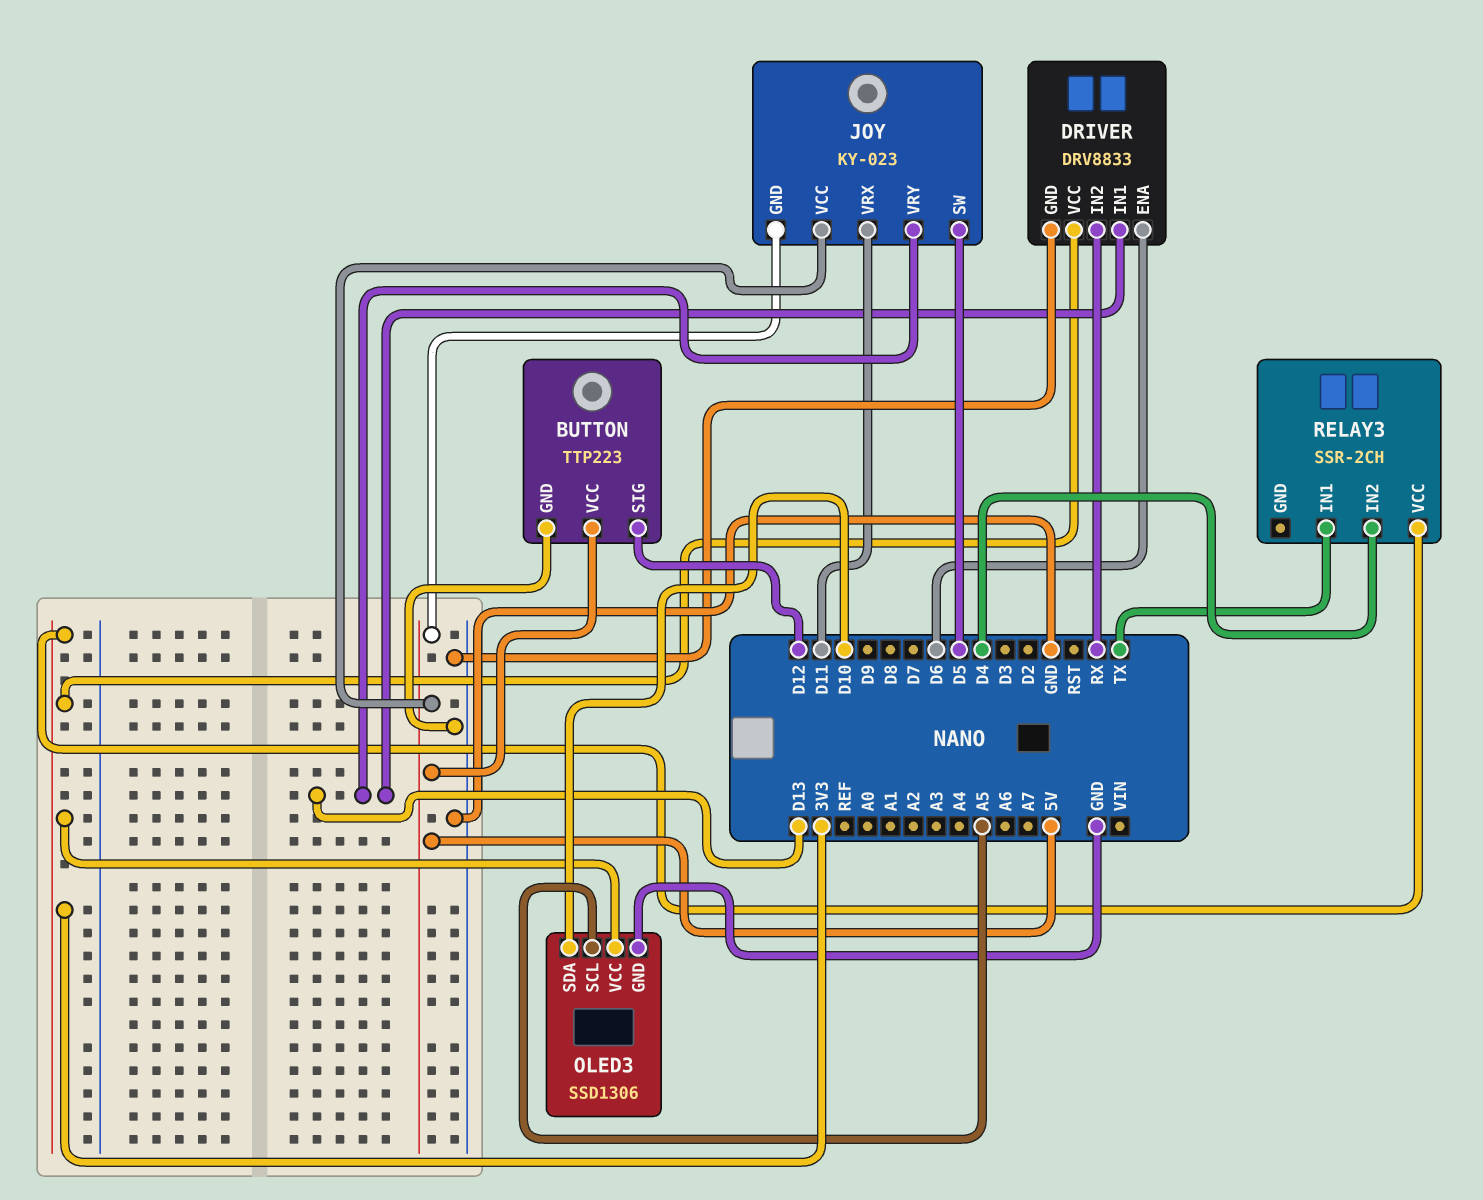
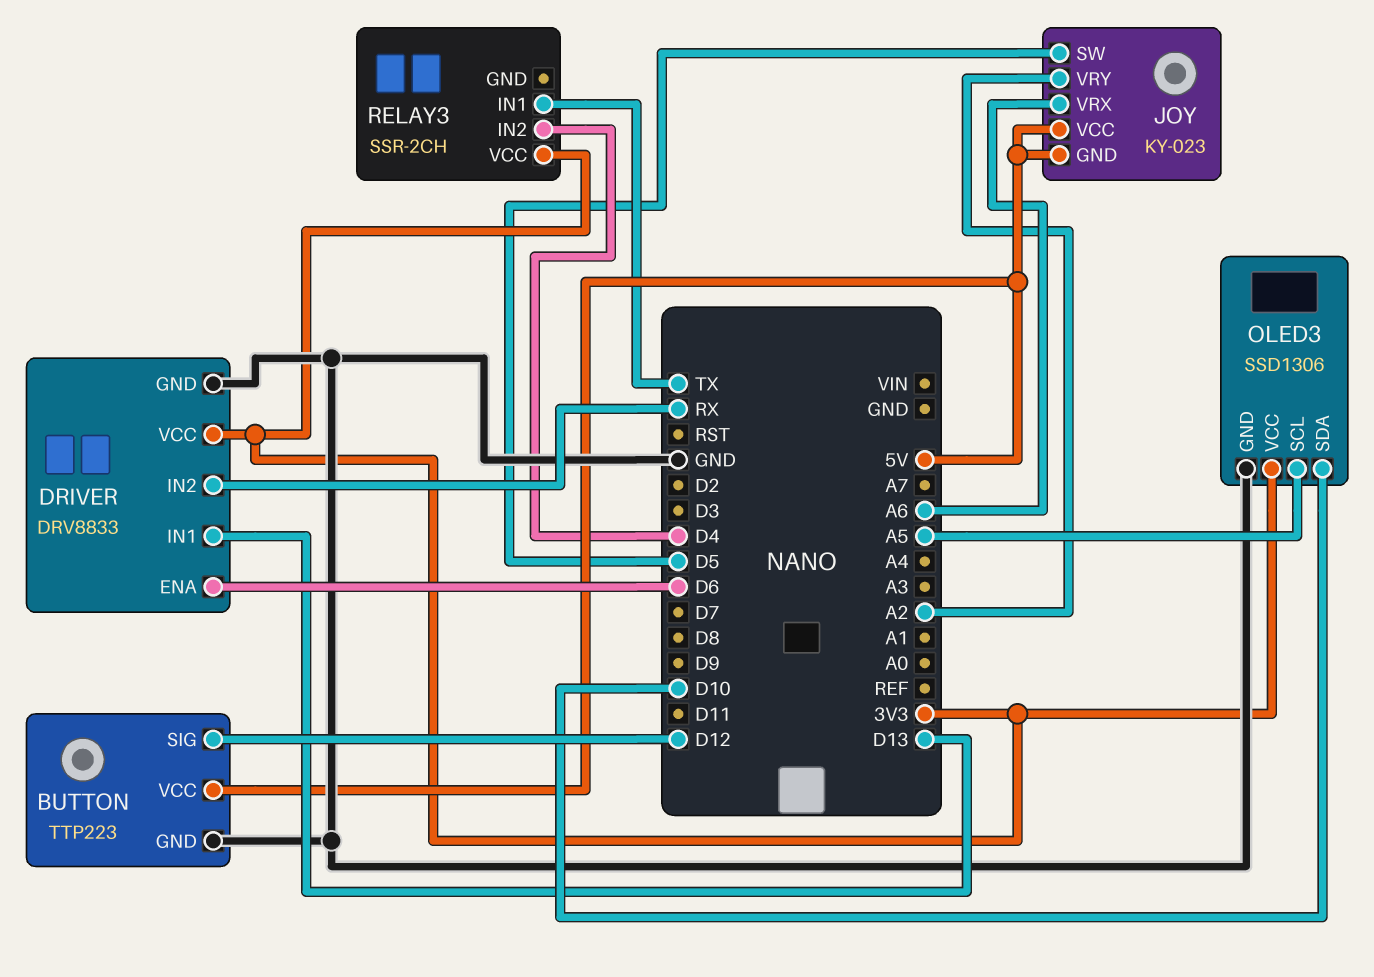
JOY pin VRX: D11 -> A6
JOY pin VRY: D13 -> A2

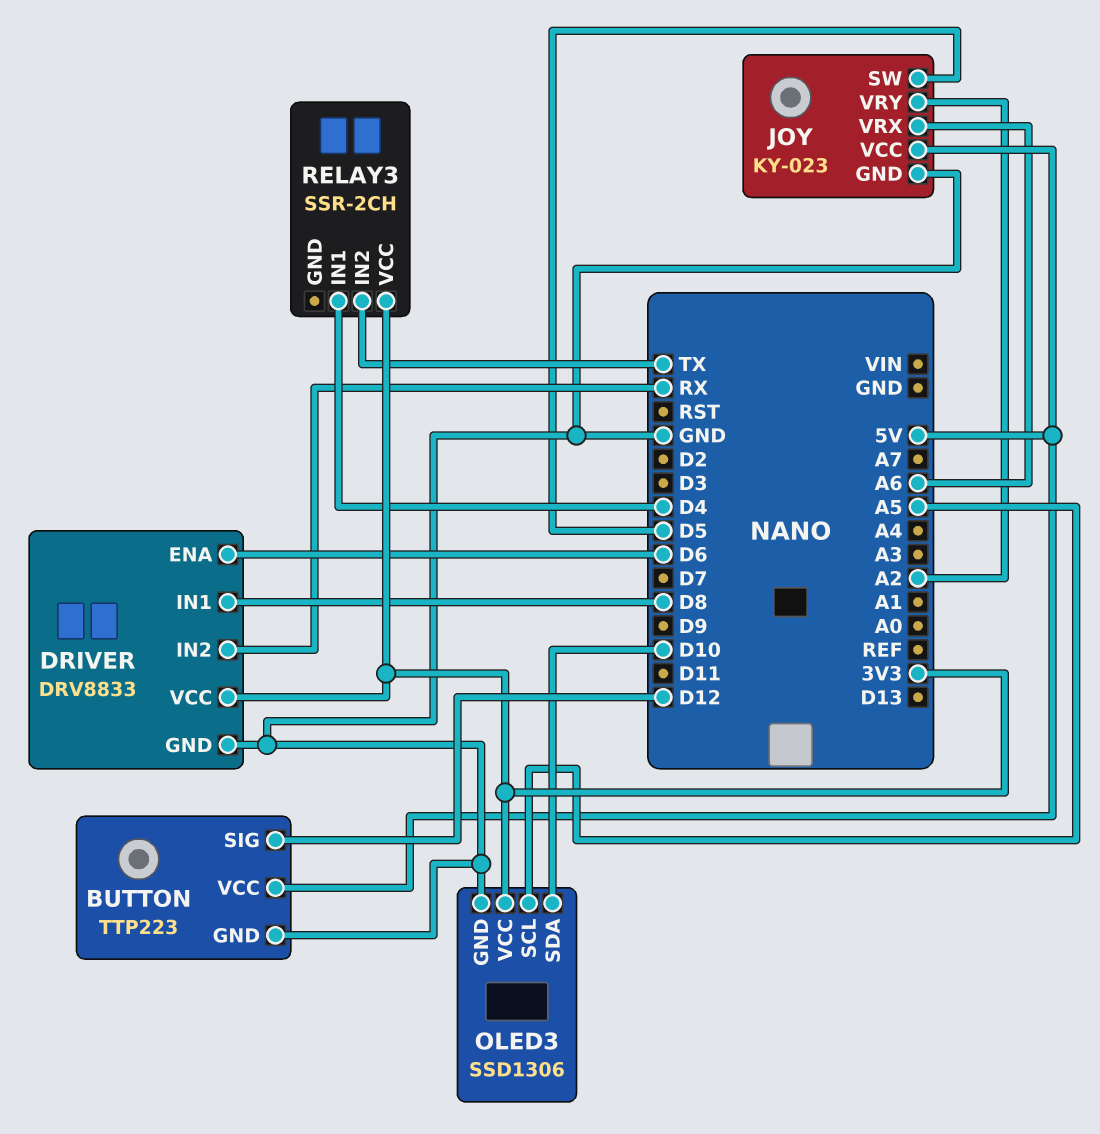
DRIVER pin IN1: D13 -> D8
JOY pin GND: 5V -> GND
RELAY3 pin IN1: TX -> D4
RELAY3 pin IN2: D4 -> TX

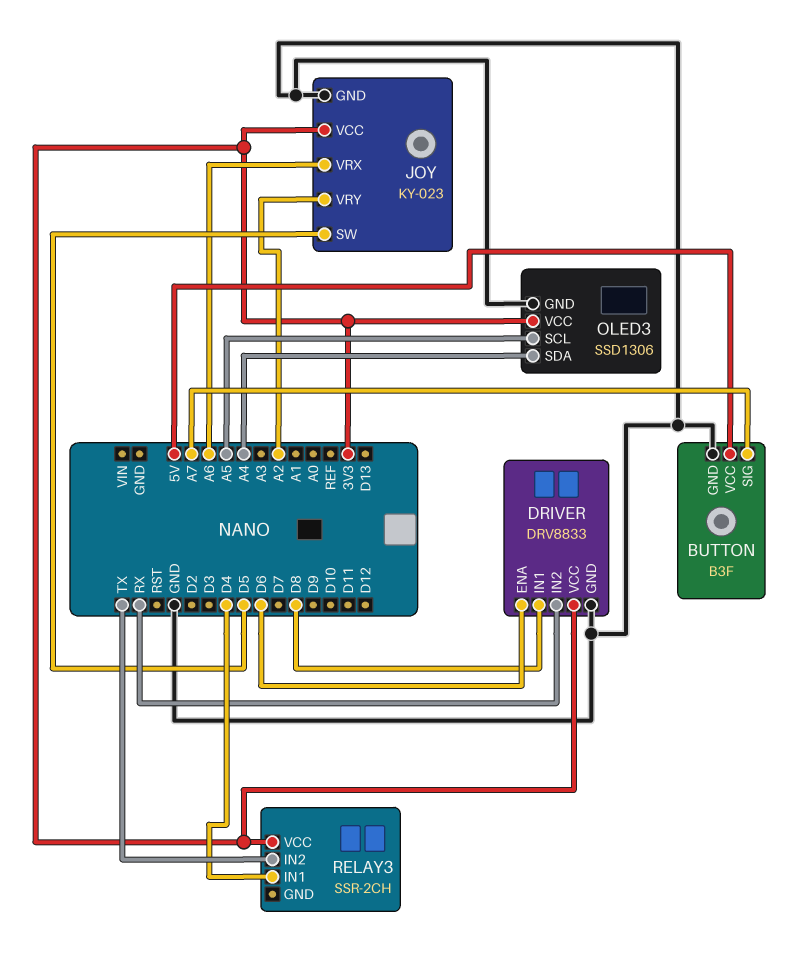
BUTTON: TTP223 -> B3F
BUTTON pin SIG: D12 -> A7
JOY pin VCC: 5V -> 3V3
OLED3 pin SDA: D10 -> A4

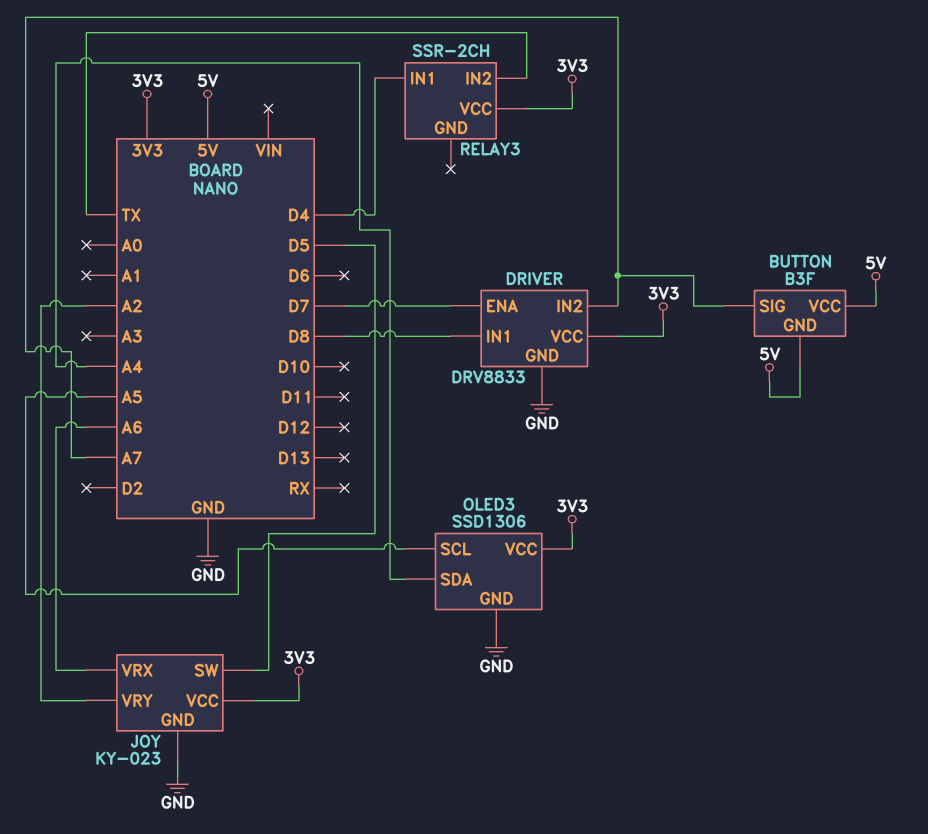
BUTTON pin GND: GND -> 5V
DRIVER pin ENA: D6 -> D7
DRIVER pin IN2: RX -> A7

